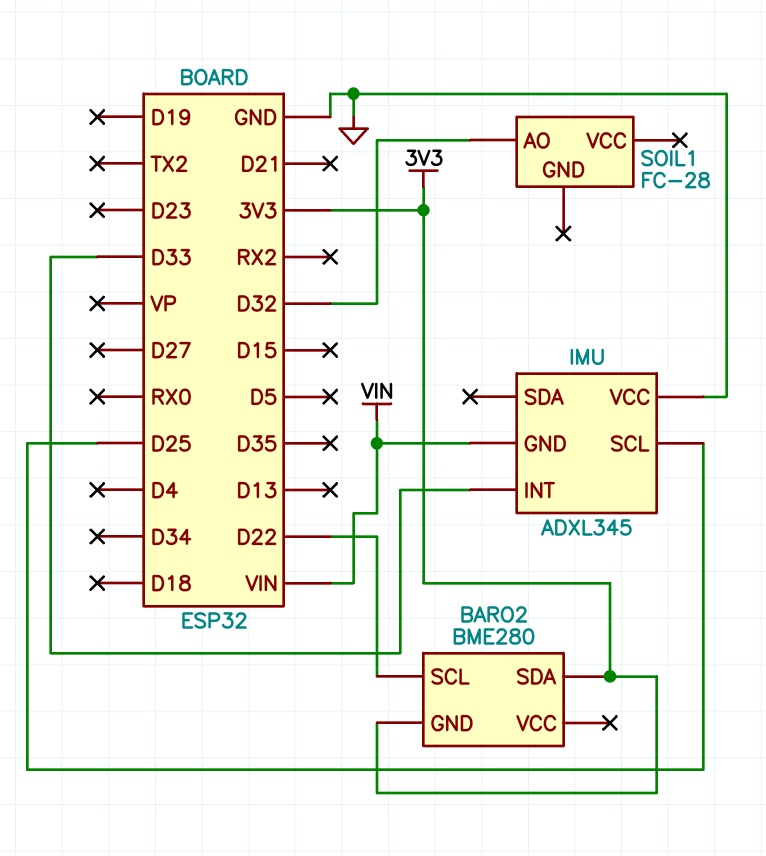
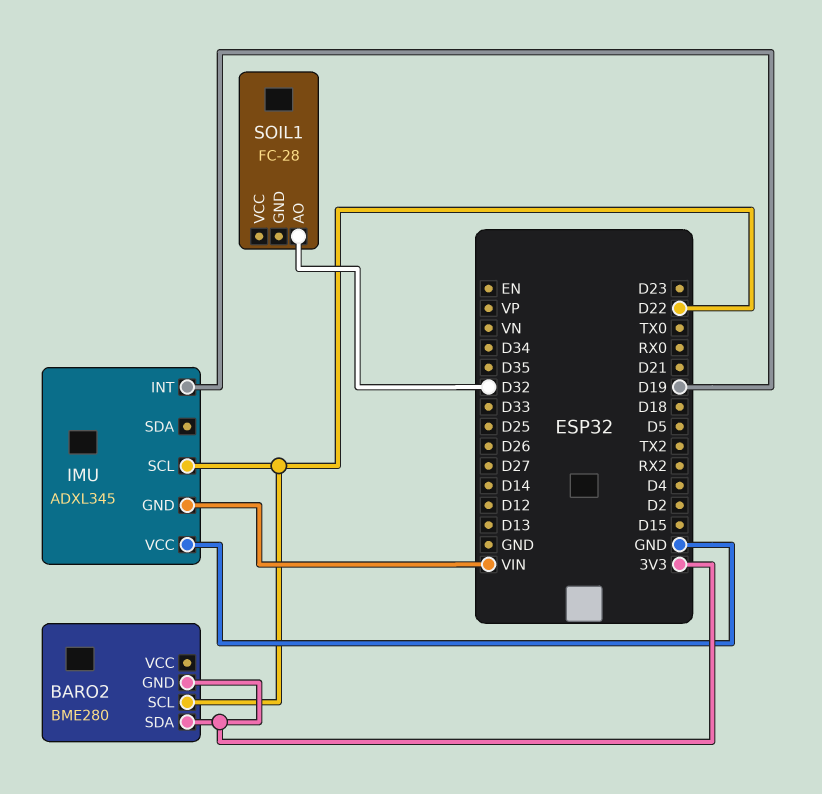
IMU pin INT: D33 -> D19
IMU pin SCL: D25 -> D22

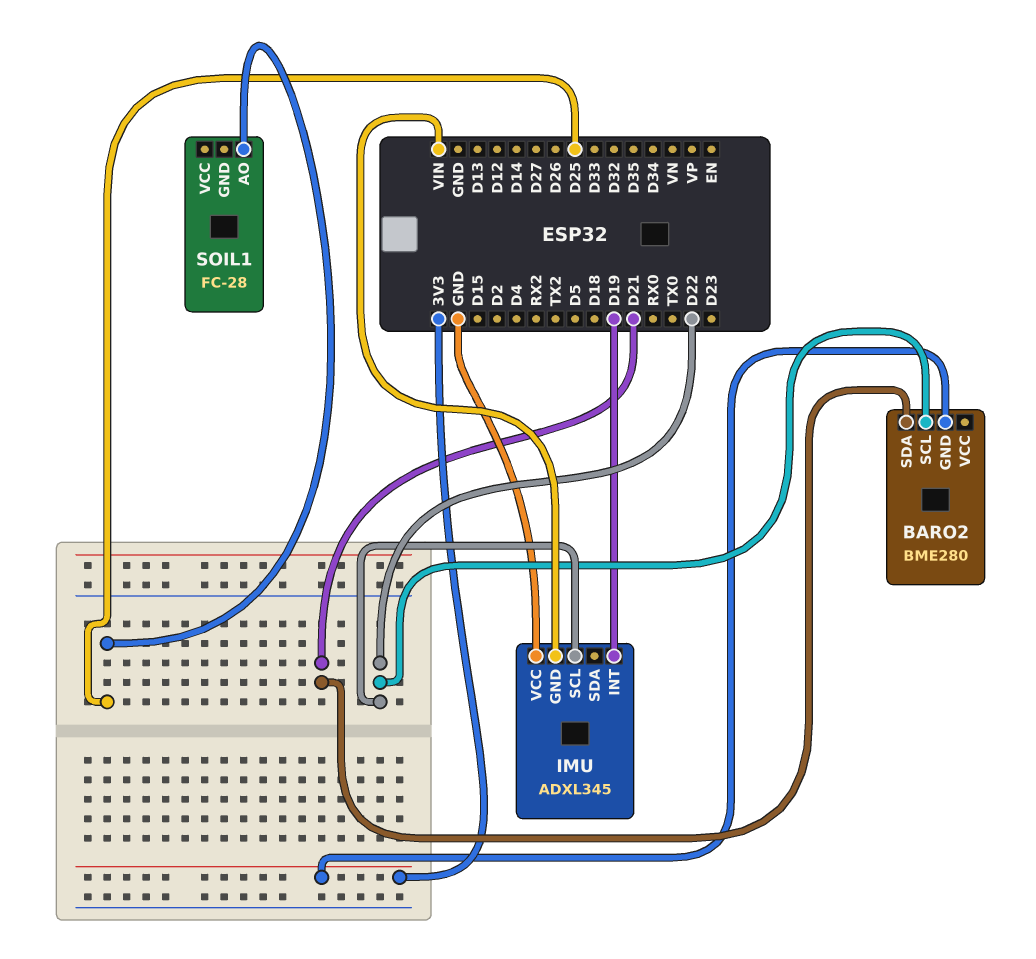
BARO2 pin SDA: 3V3 -> D21
SOIL1 pin AO: D32 -> D25

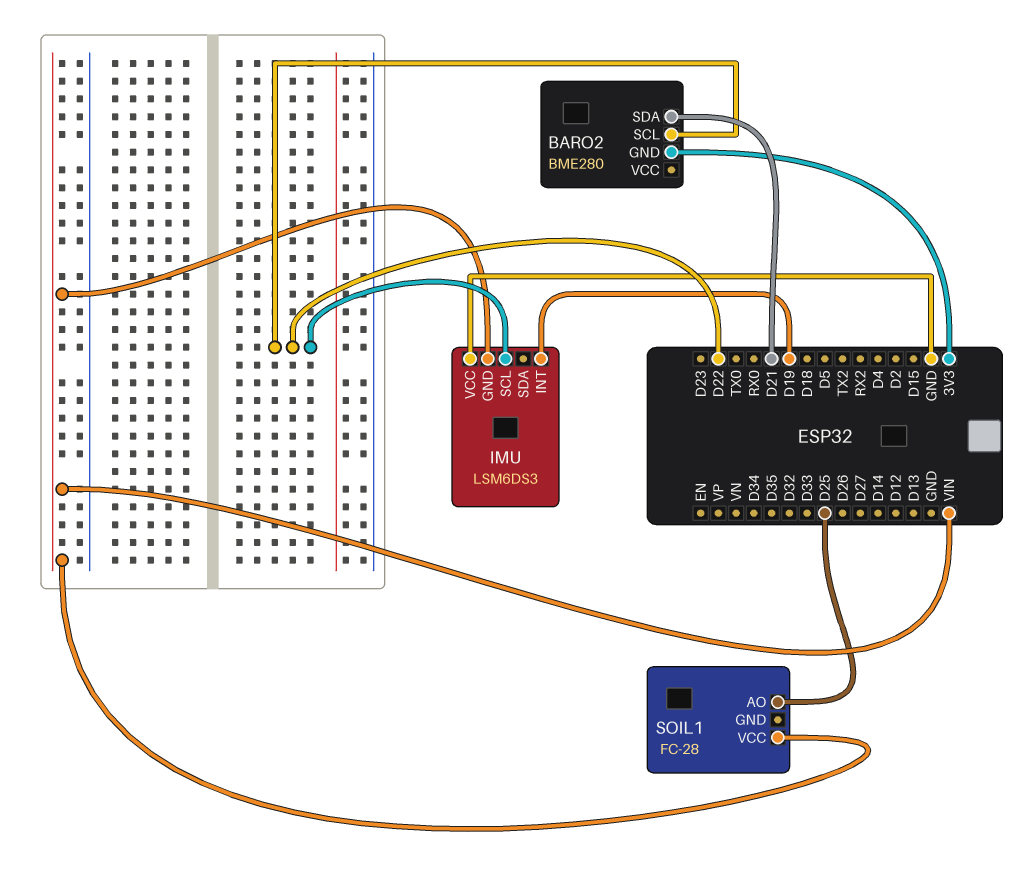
IMU: ADXL345 -> LSM6DS3
SOIL1 pin VCC: none -> VIN

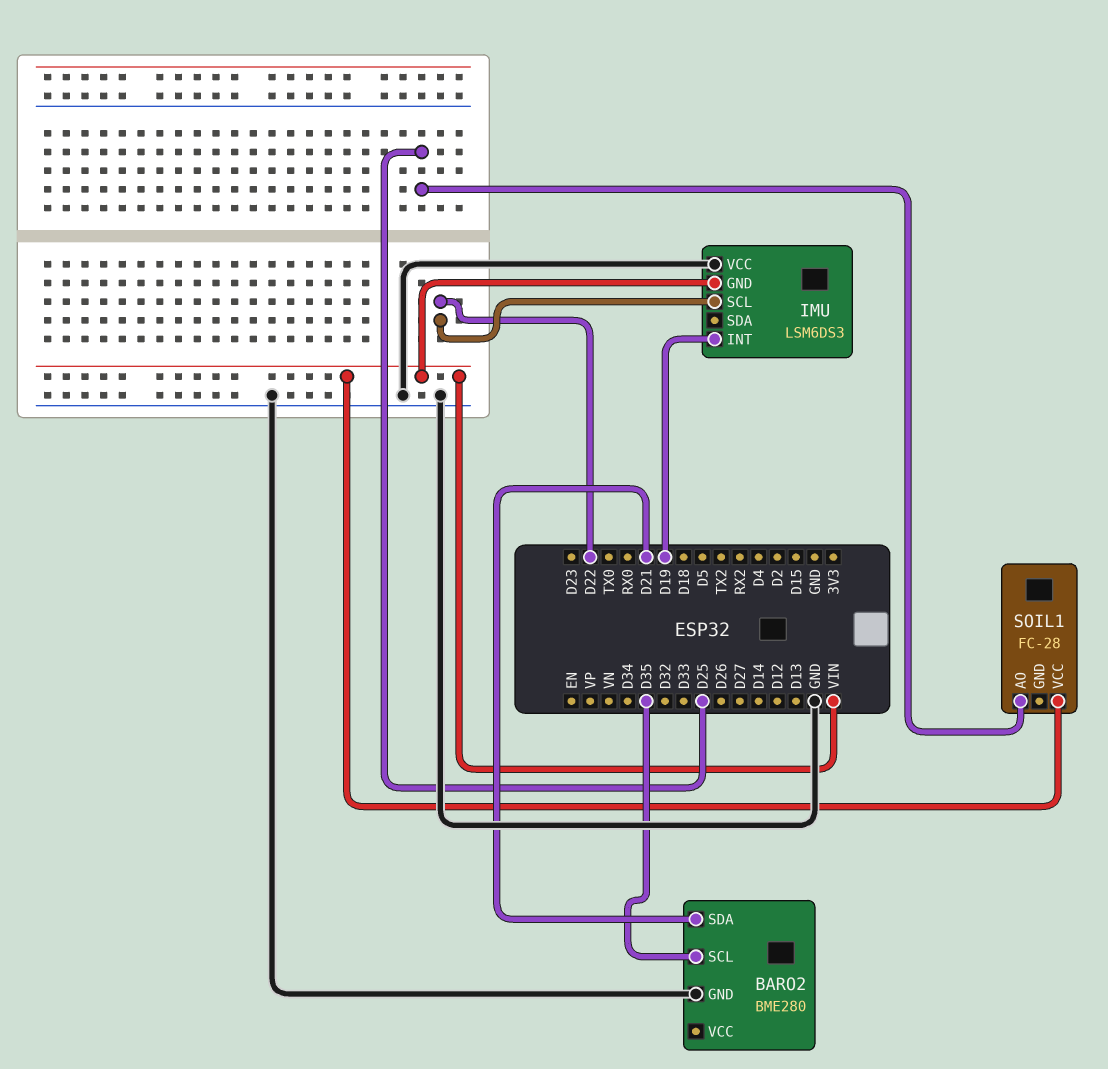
BARO2 pin GND: 3V3 -> GND
BARO2 pin SCL: D22 -> D35

